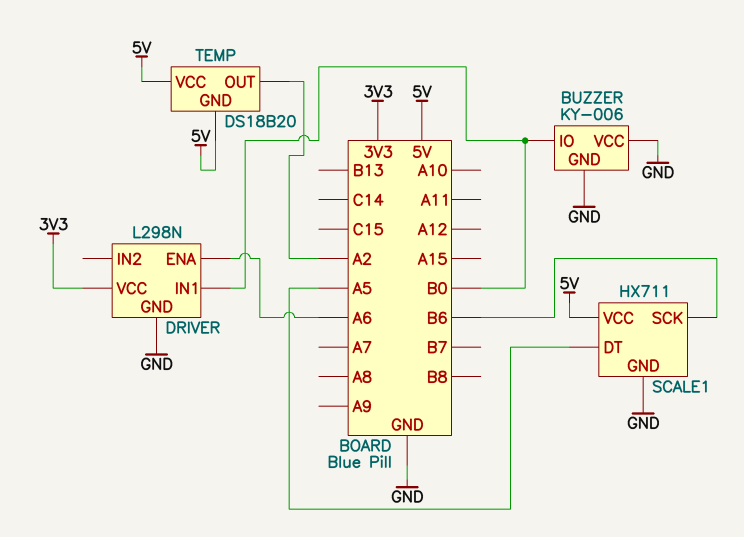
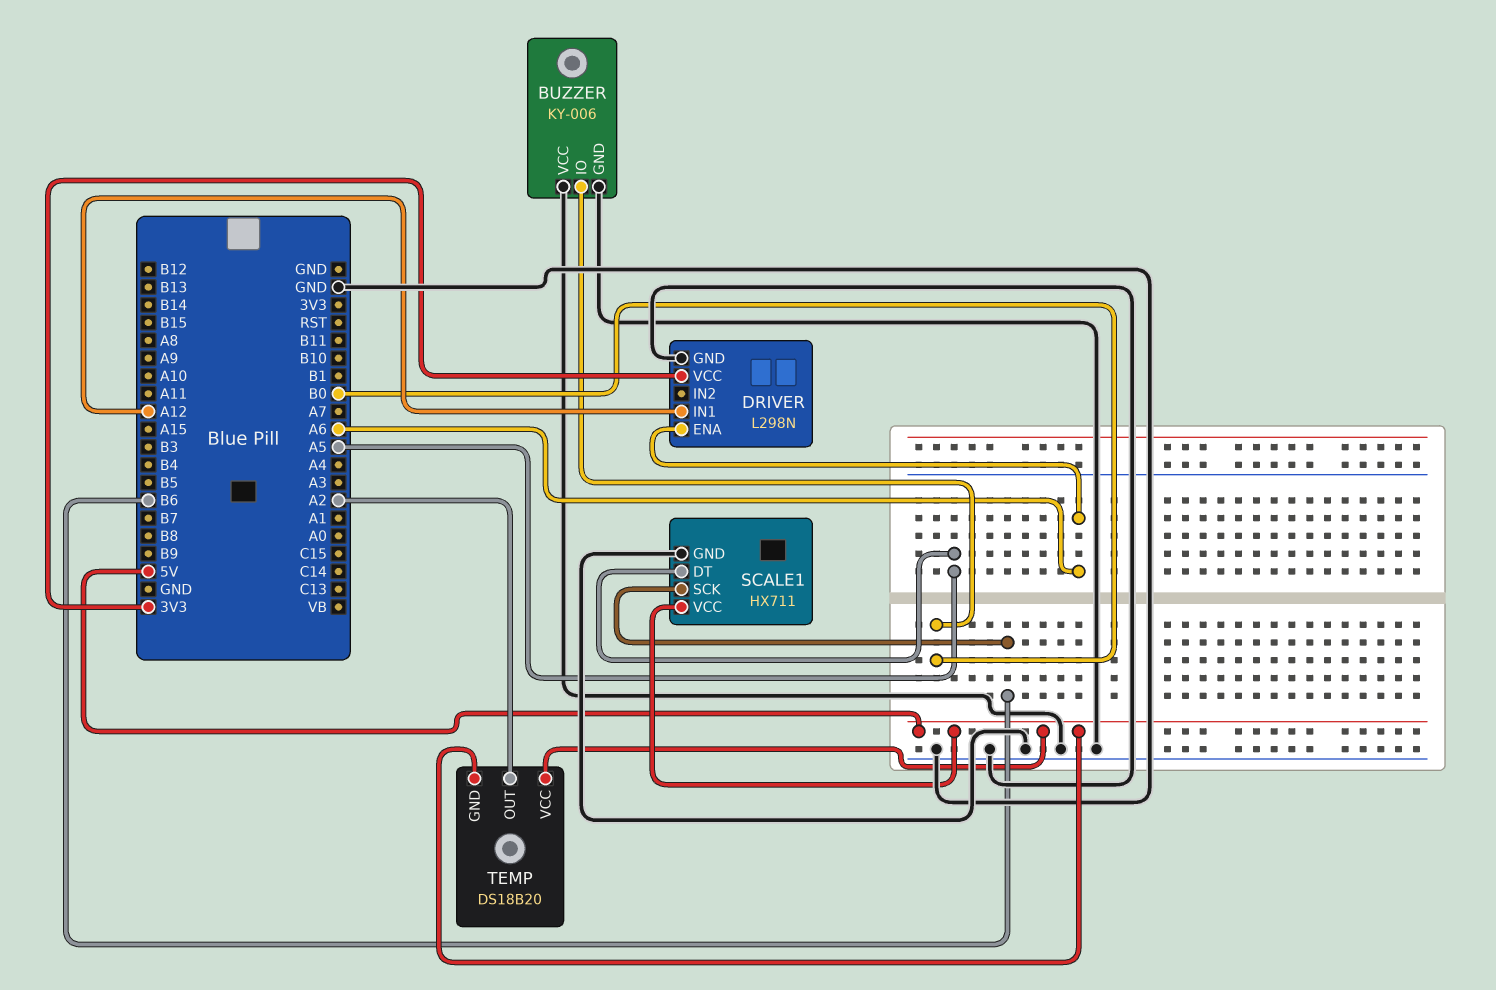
DRIVER pin IN1: B0 -> A12

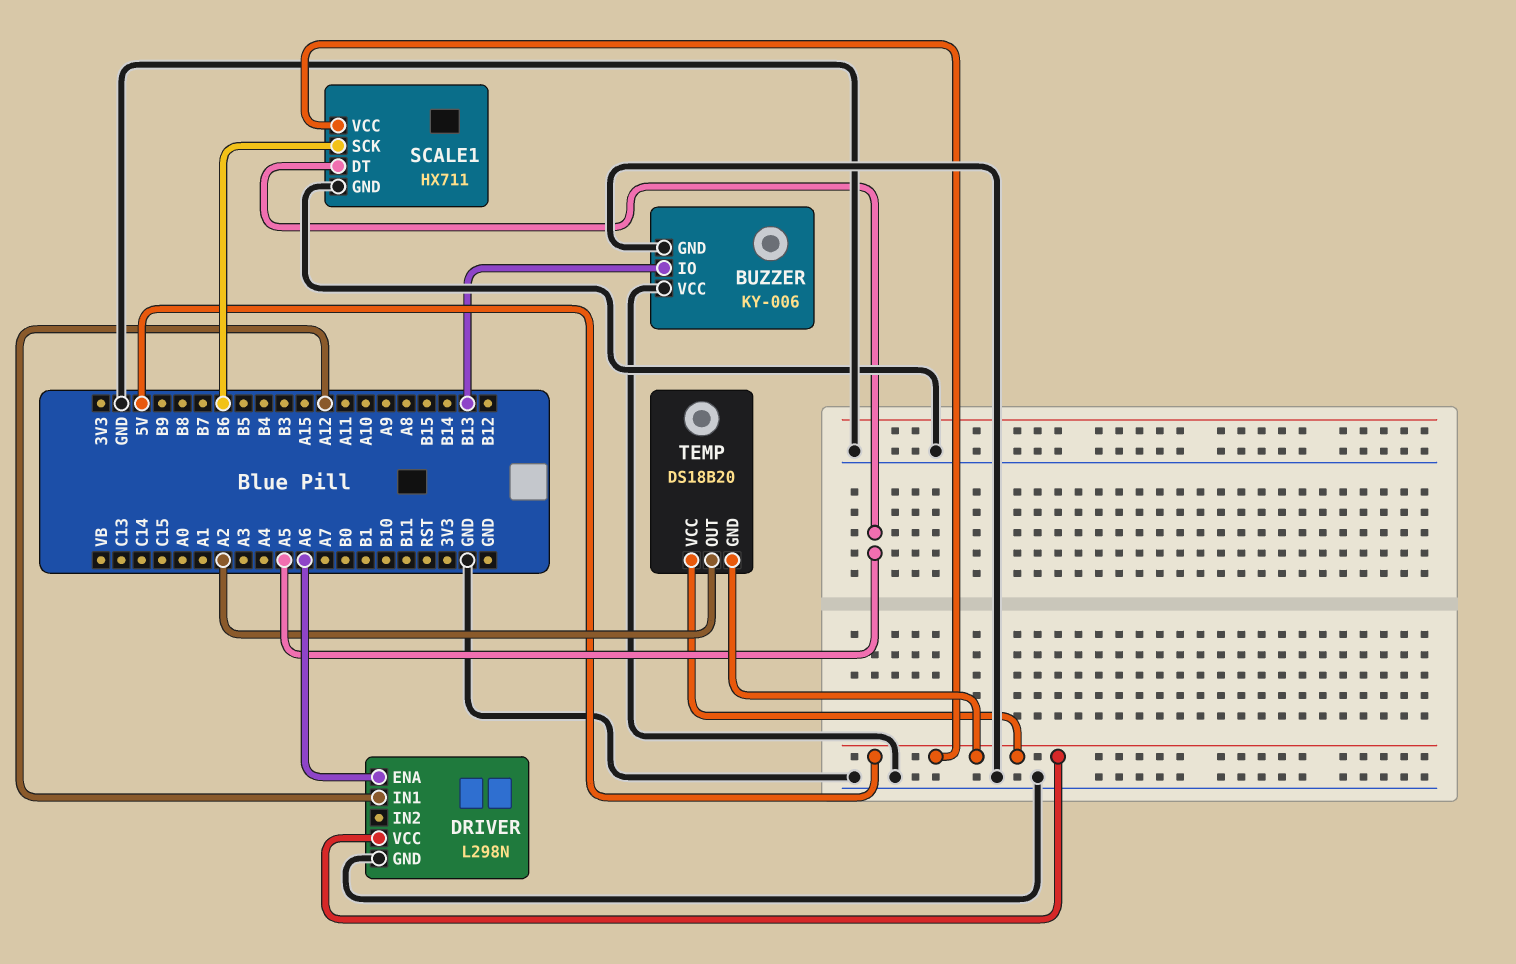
BUZZER pin IO: B0 -> B13
DRIVER pin VCC: 3V3 -> 5V

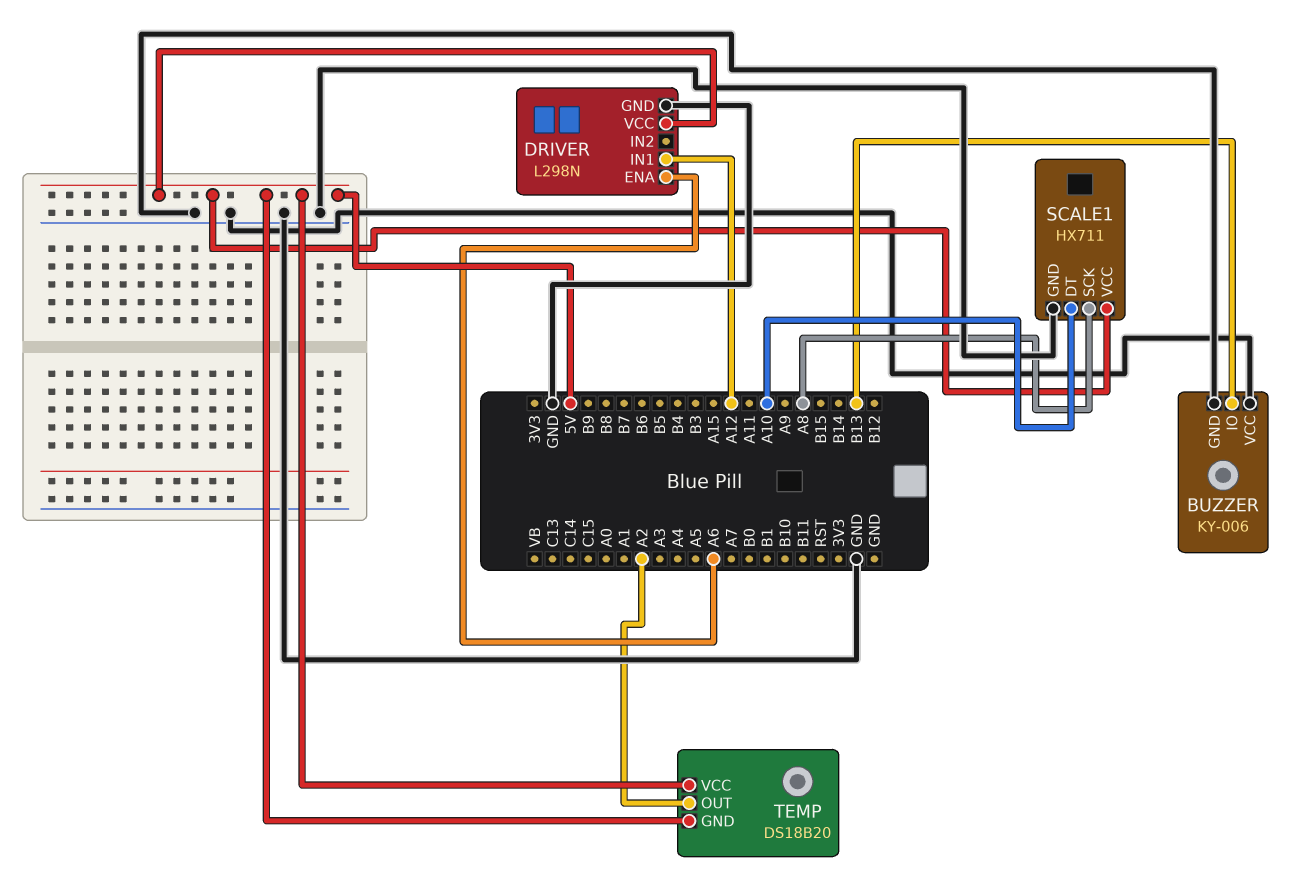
SCALE1 pin DT: A5 -> A10
SCALE1 pin SCK: B6 -> A8

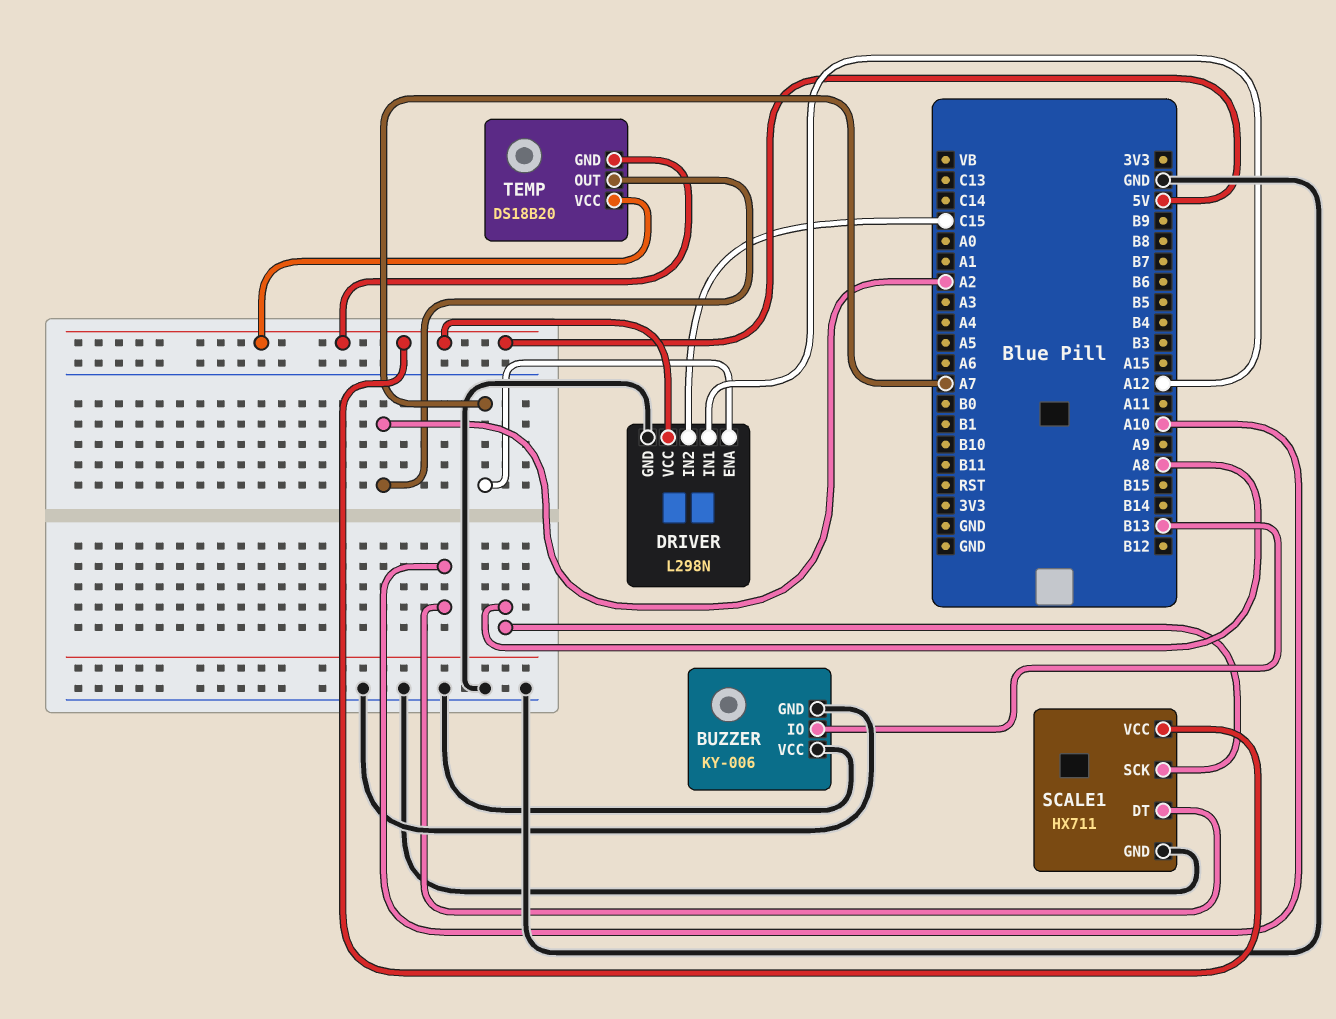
DRIVER pin ENA: A6 -> A7
DRIVER pin IN2: none -> C15

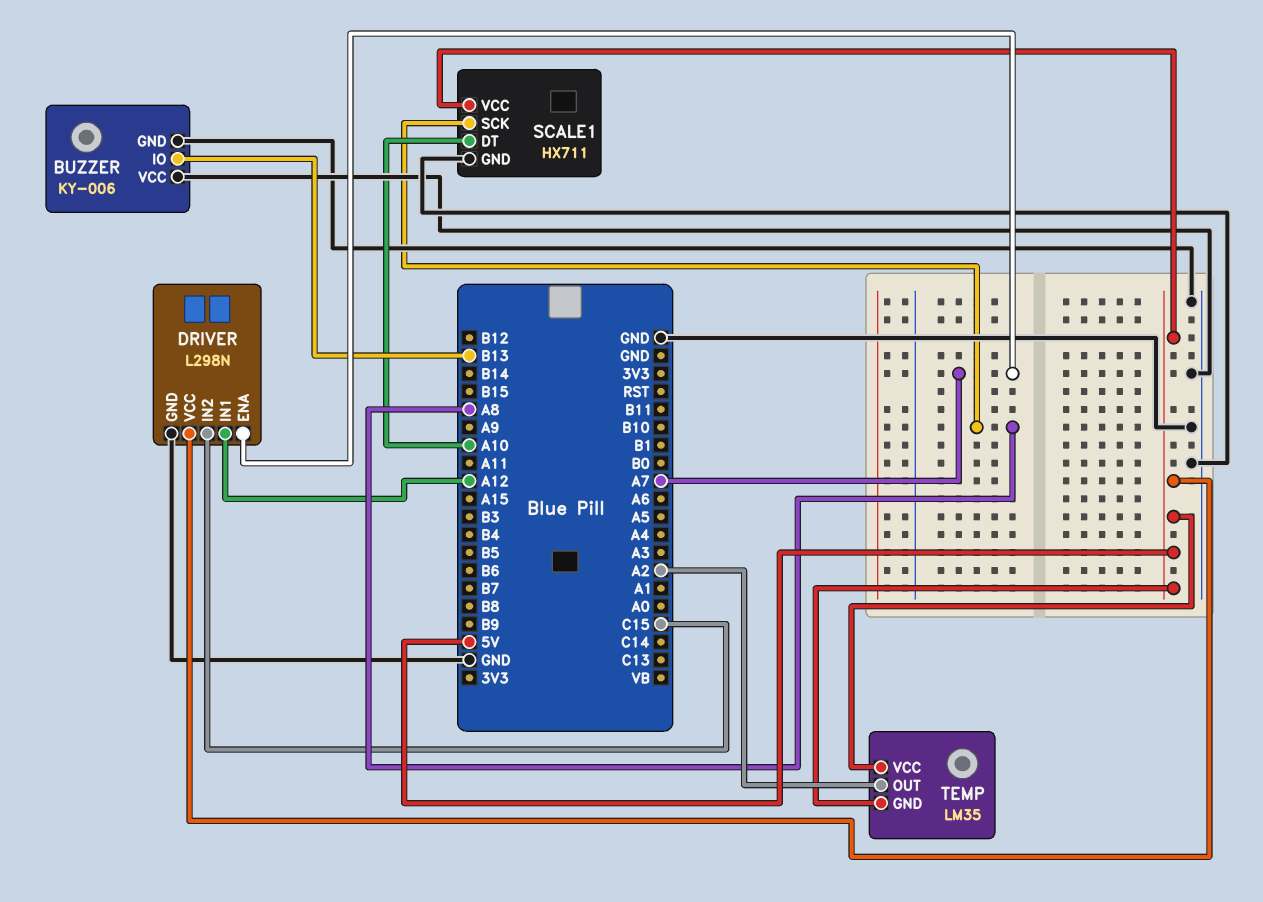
TEMP: DS18B20 -> LM35

